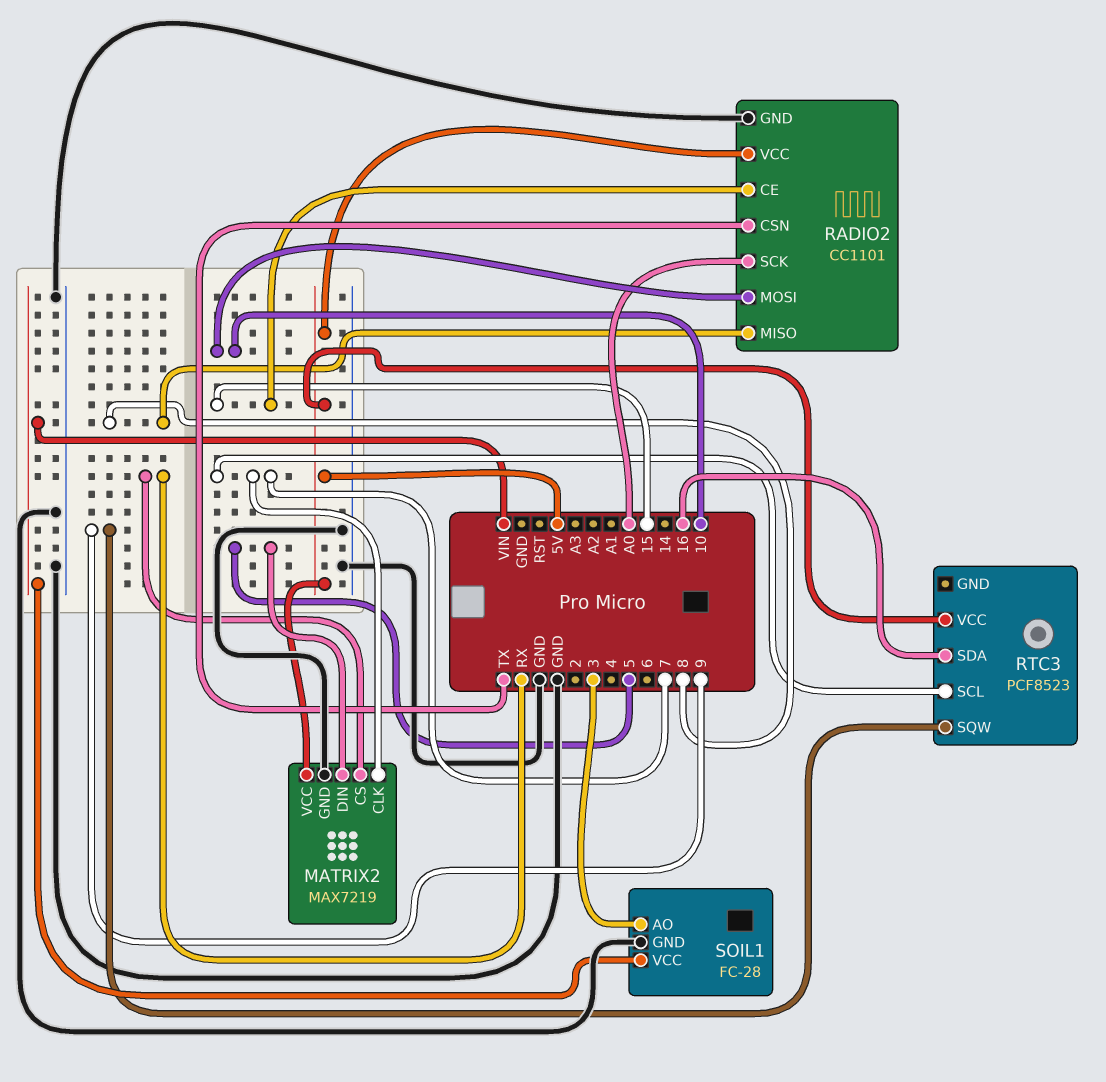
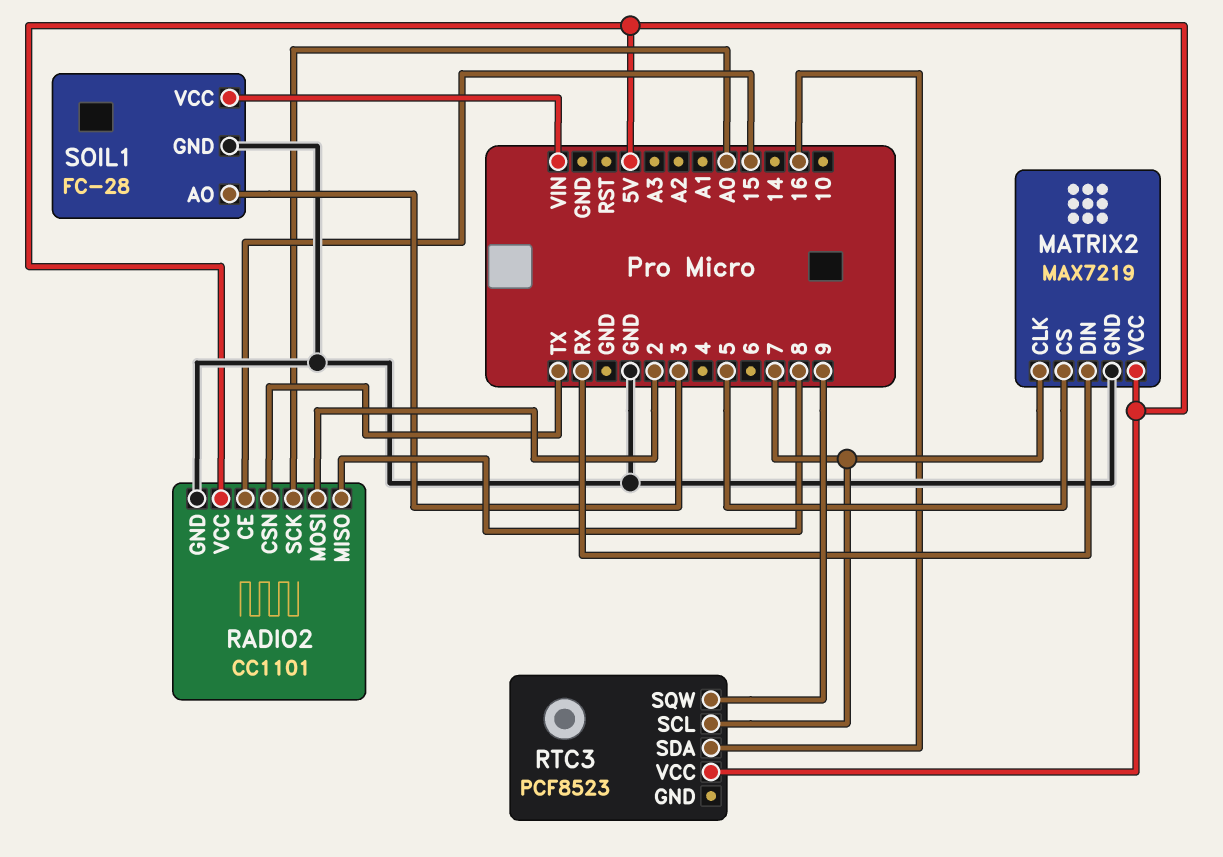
MATRIX2 pin CS: RX -> 5
MATRIX2 pin DIN: 5 -> RX
RADIO2 pin MOSI: 10 -> 2

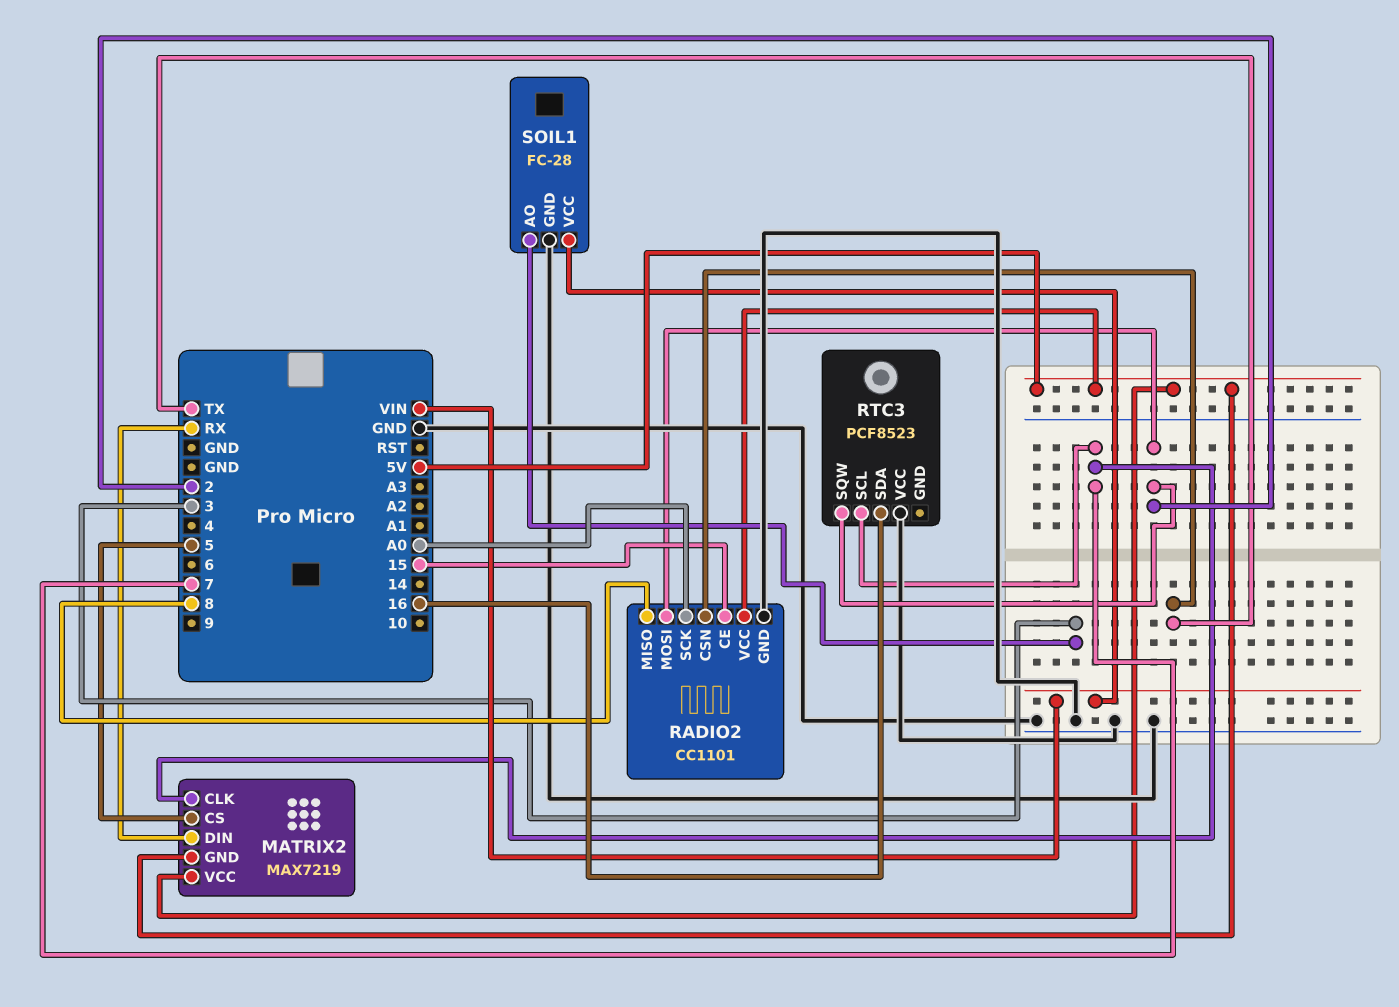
MATRIX2 pin GND: GND -> 5V
RTC3 pin SQW: 9 -> 2
RTC3 pin VCC: 5V -> GND

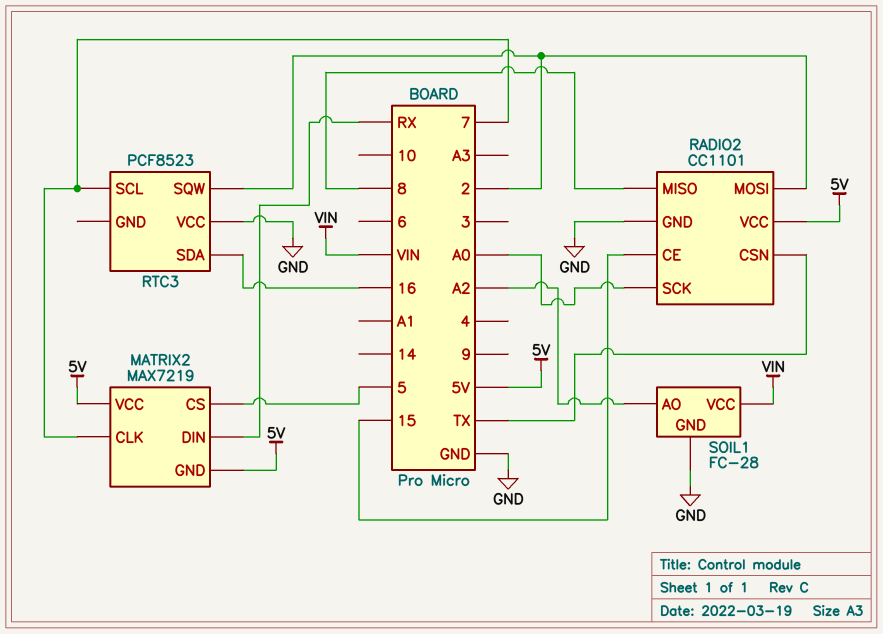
SOIL1 pin AO: 3 -> A2

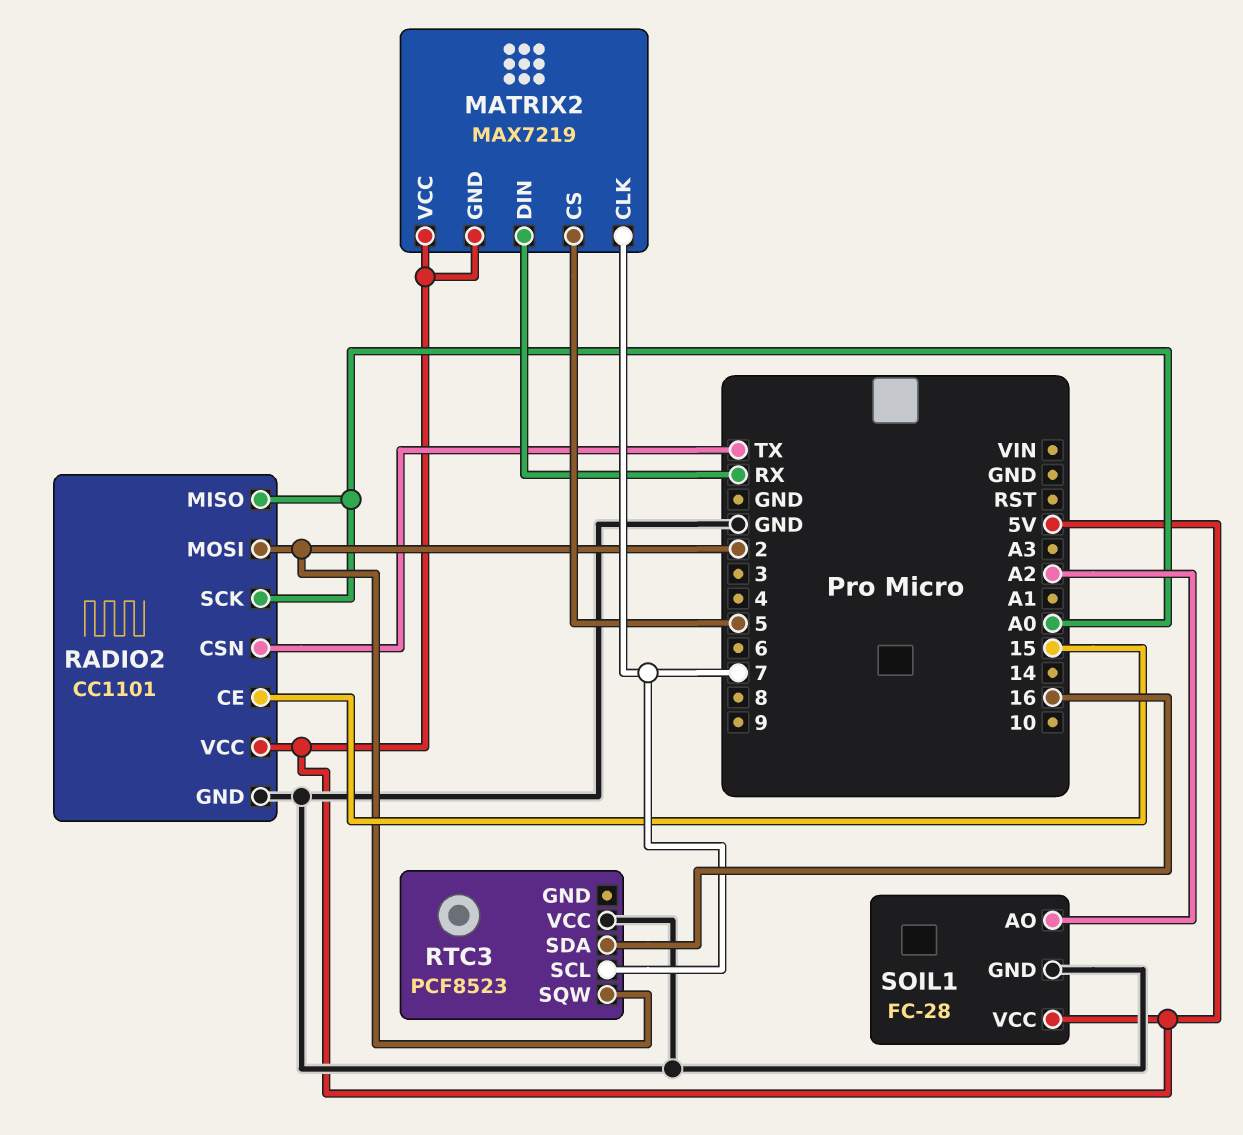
RADIO2 pin MISO: 8 -> A0
SOIL1 pin VCC: VIN -> 5V

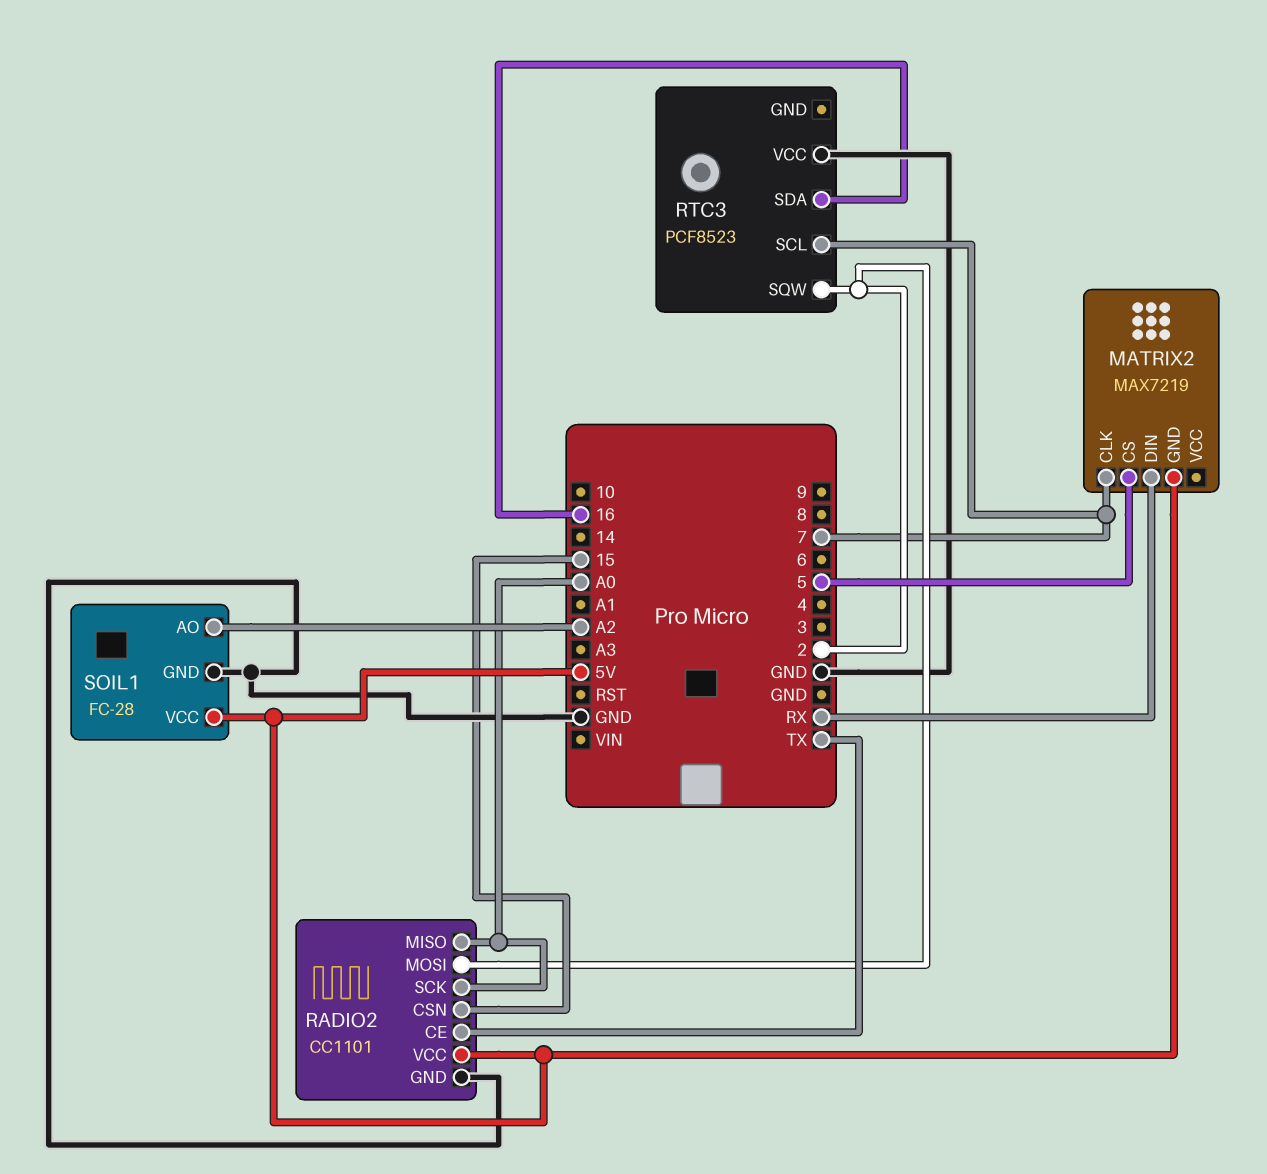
MATRIX2 pin VCC: 5V -> none
RADIO2 pin CE: 15 -> TX
RADIO2 pin CSN: TX -> 15

